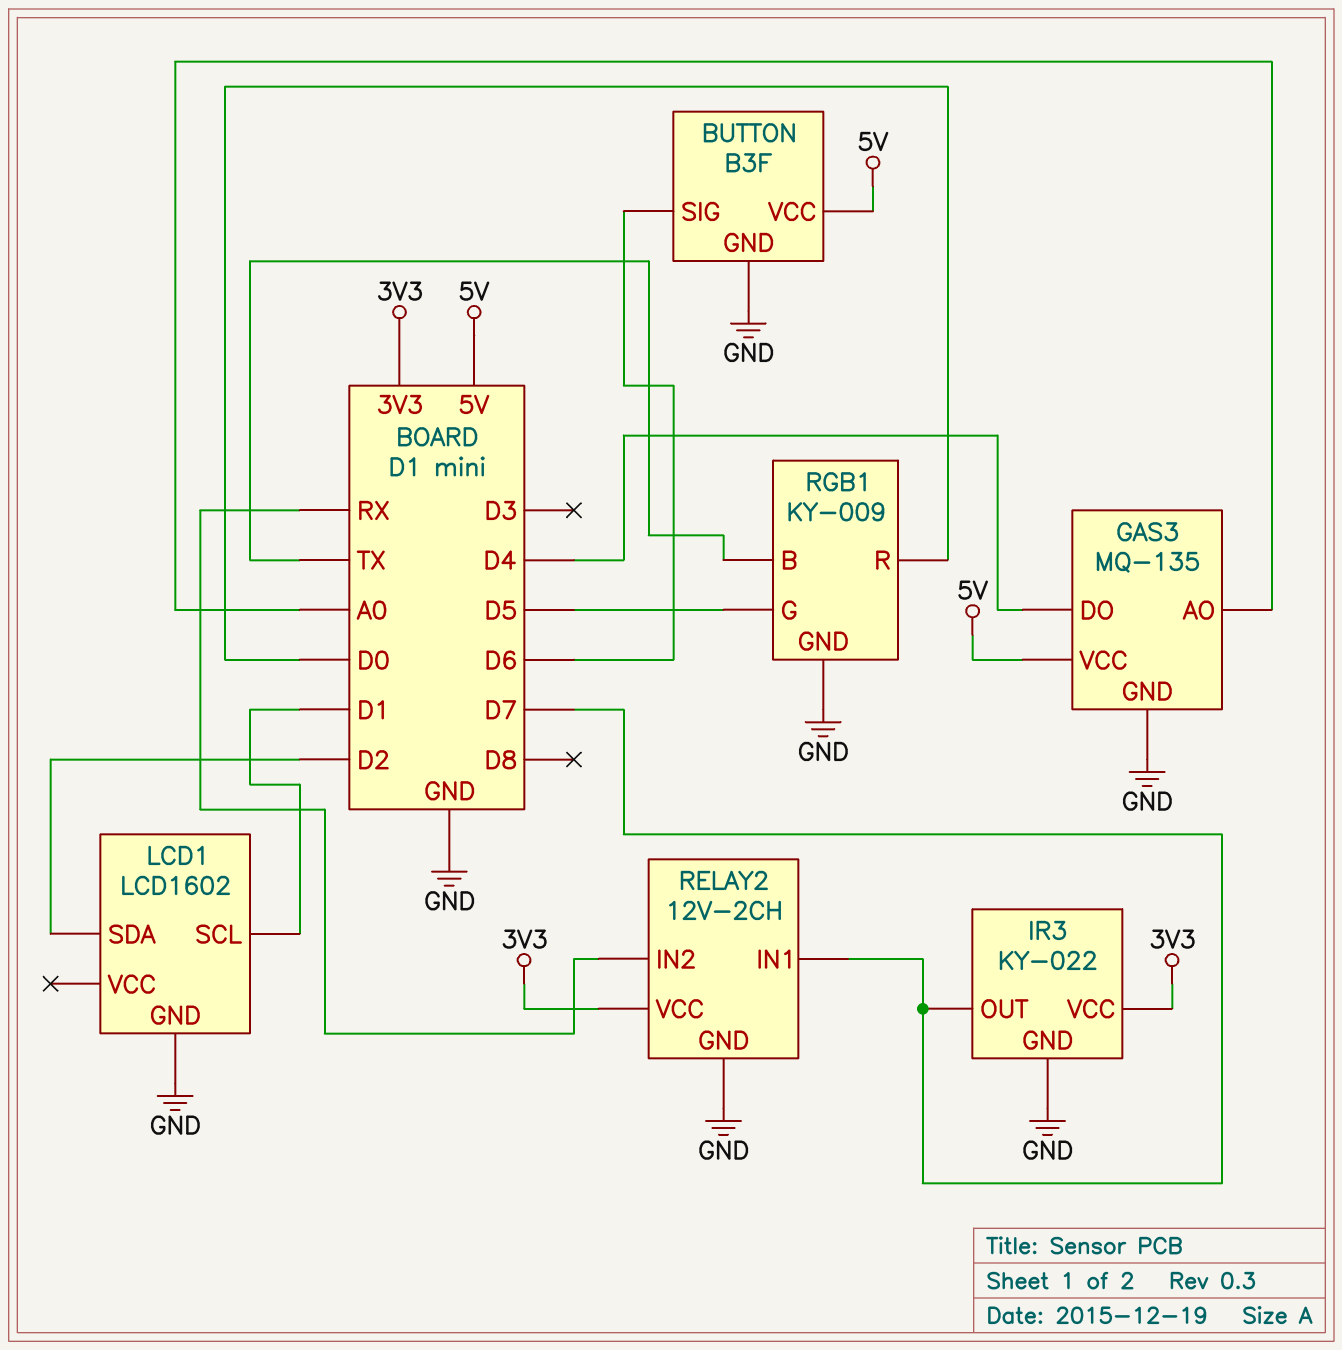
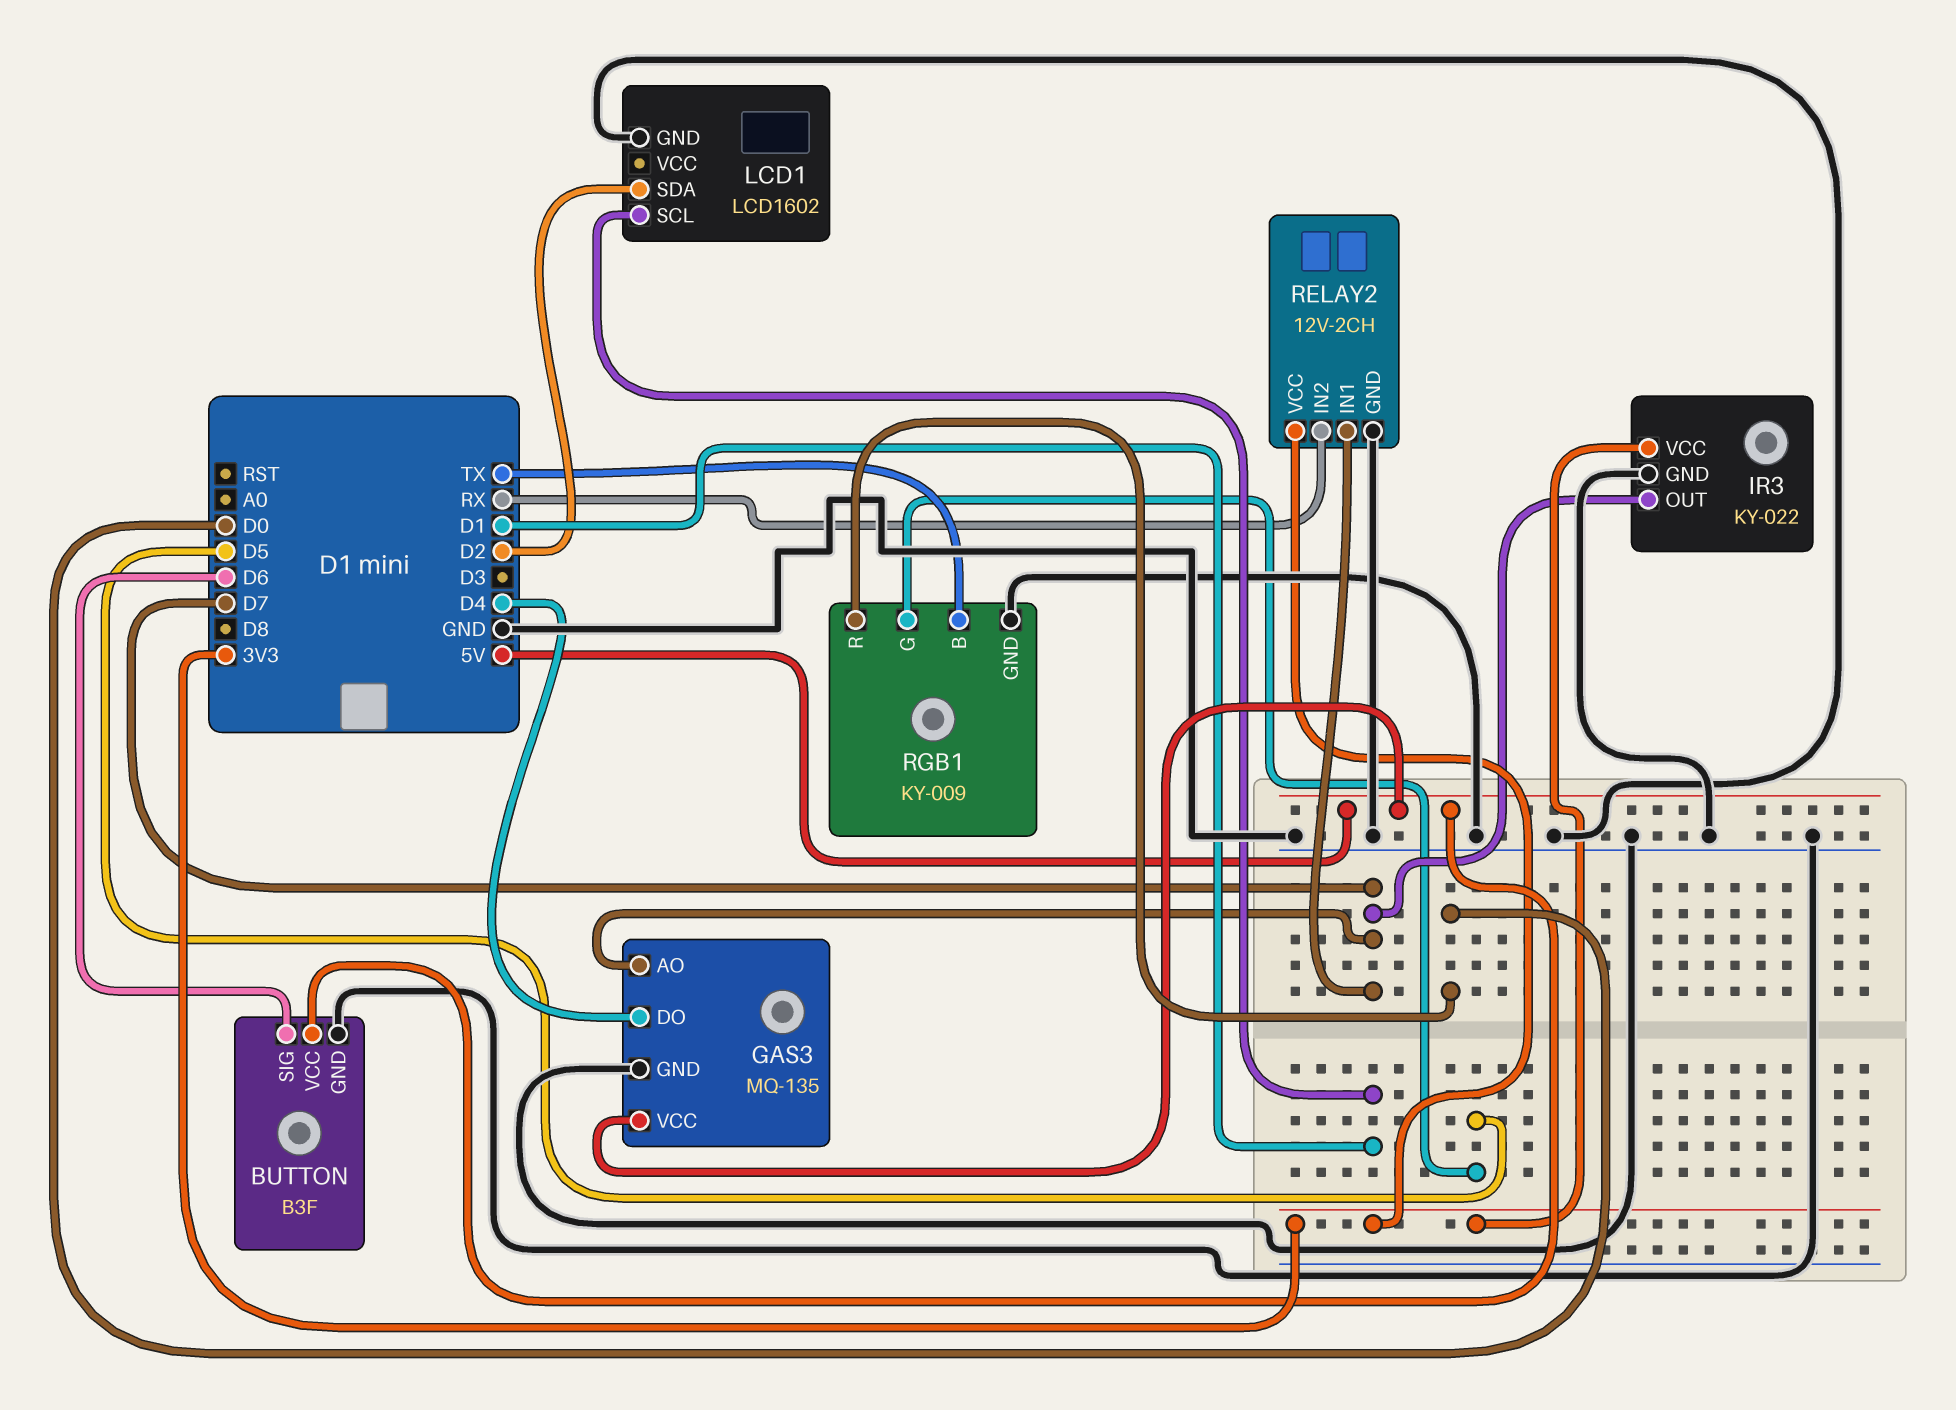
GAS3 pin AO: A0 -> D7

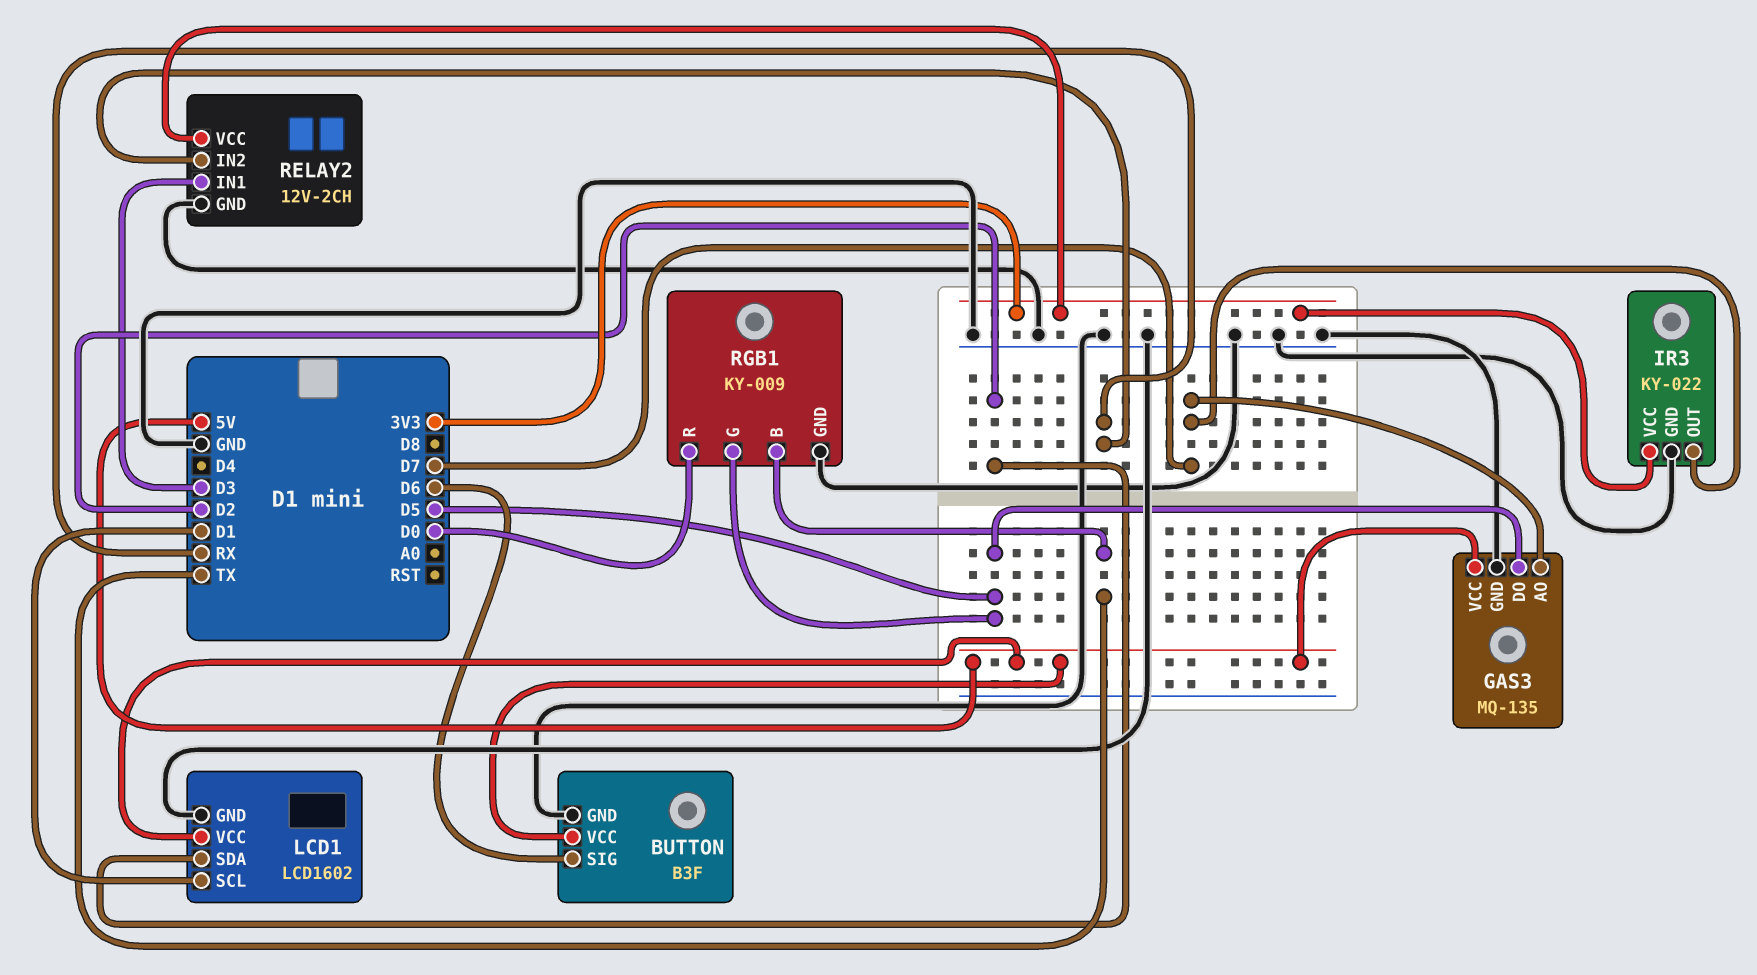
GAS3 pin DO: D4 -> D5
LCD1 pin VCC: none -> 5V
RELAY2 pin IN1: D7 -> D3

